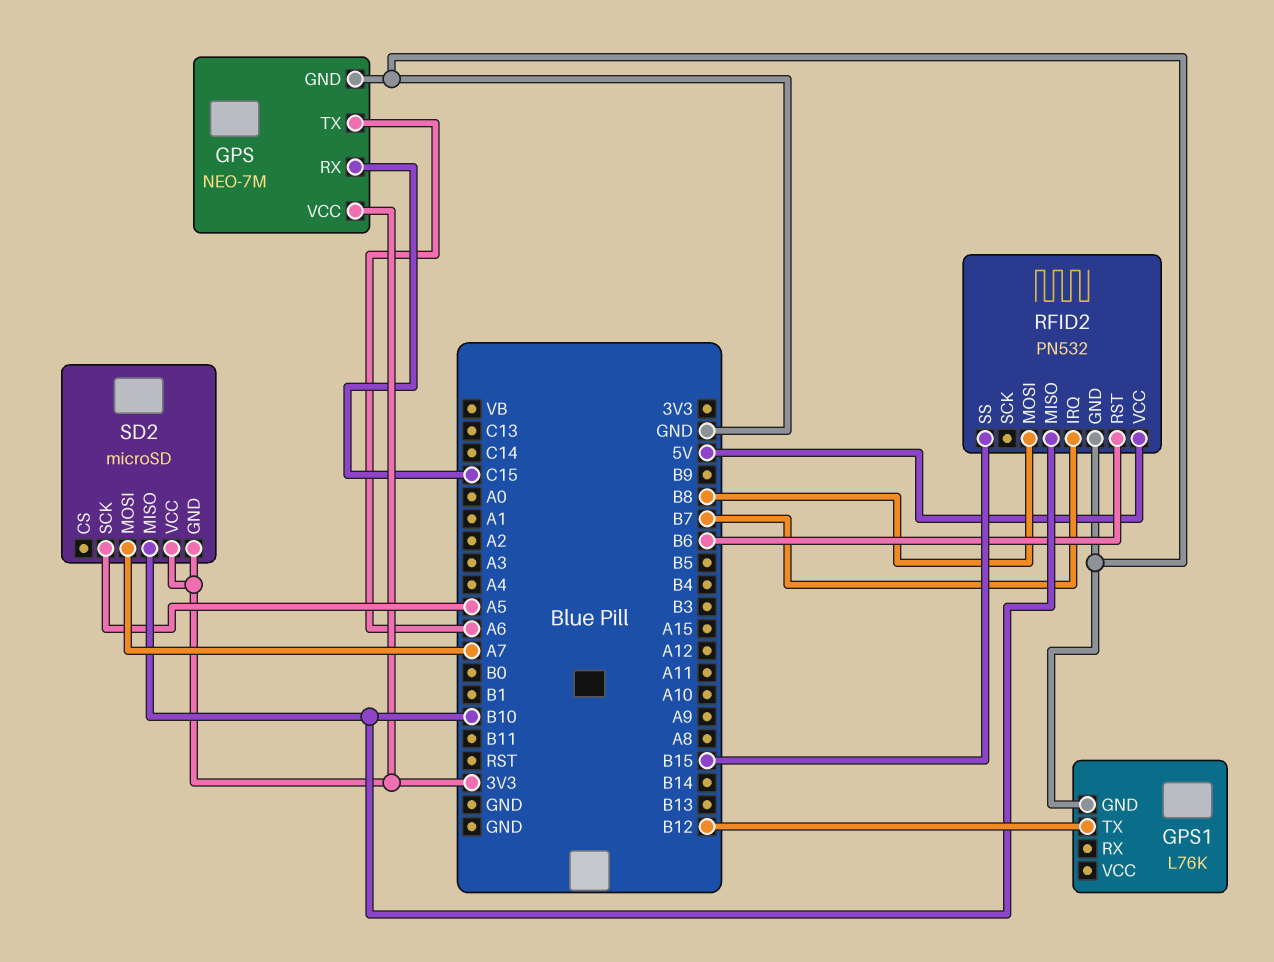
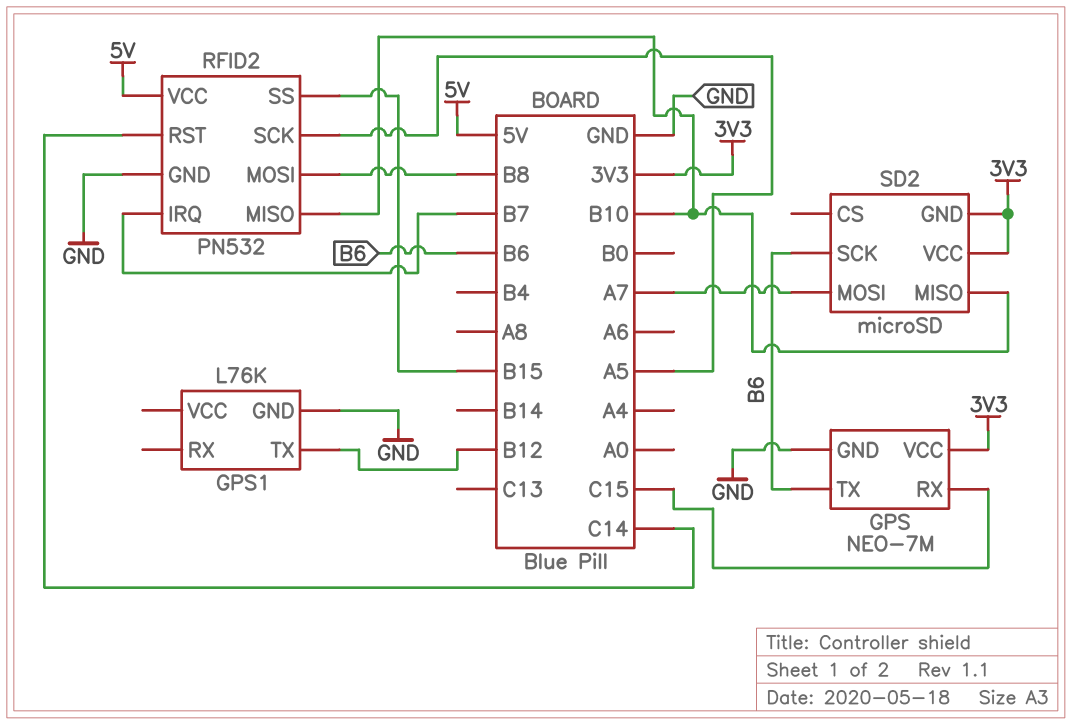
GPS pin TX: A6 -> B6
RFID2 pin RST: B6 -> C14
RFID2 pin SCK: none -> A5
SD2 pin SCK: A5 -> B6

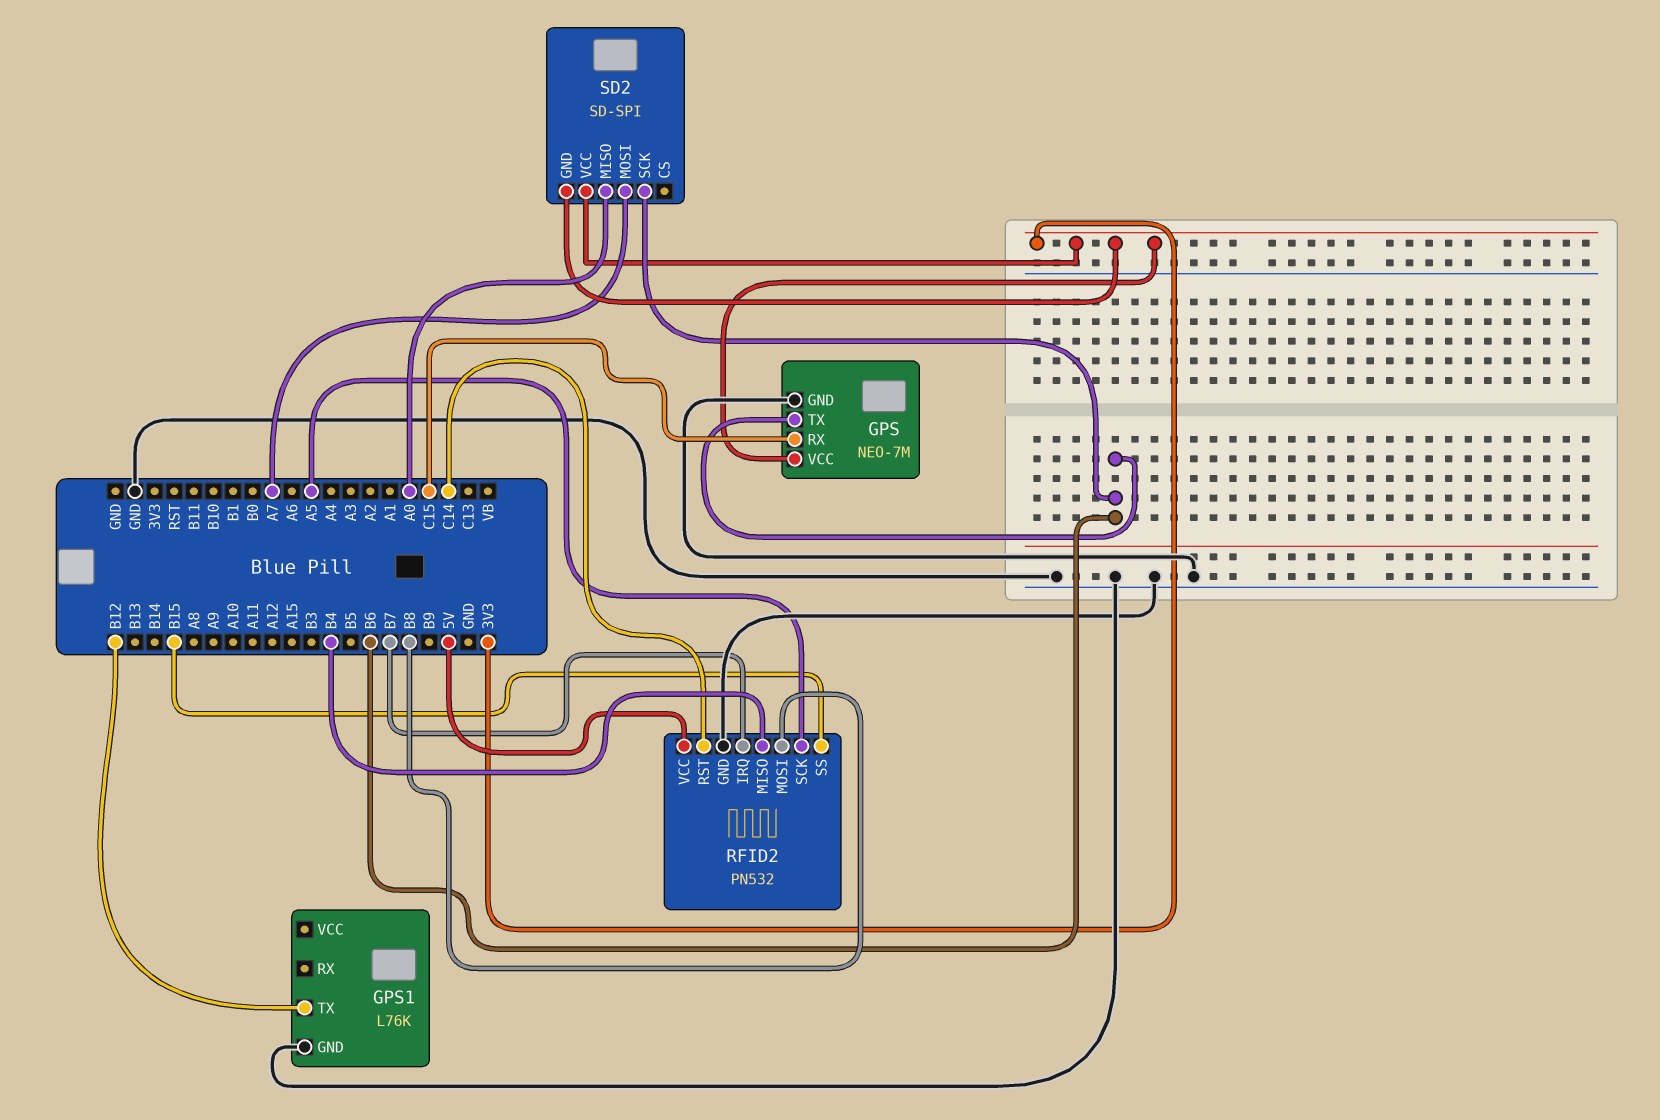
RFID2 pin MISO: B10 -> B4
SD2: microSD -> SD-SPI
SD2 pin MISO: B10 -> A0

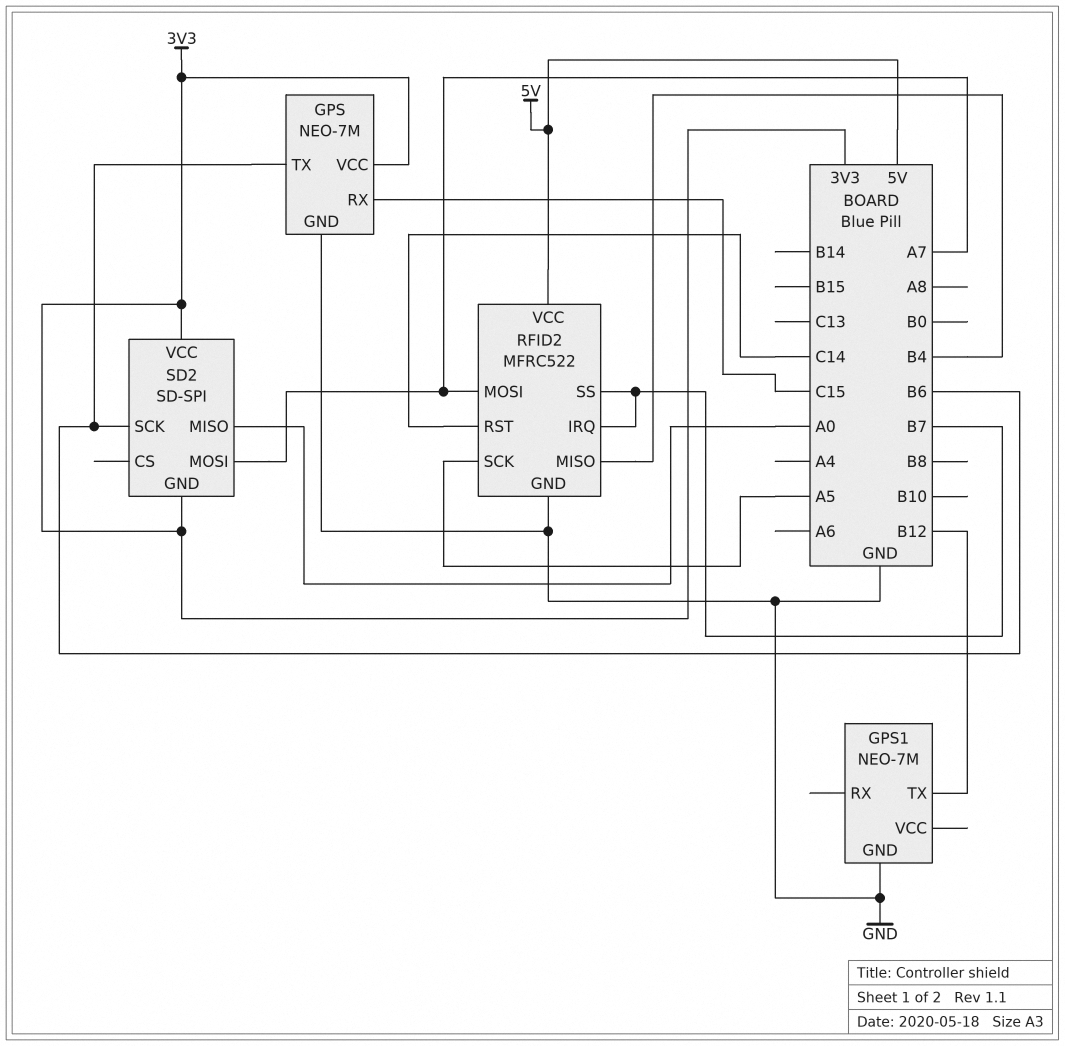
GPS1: L76K -> NEO-7M
RFID2: PN532 -> MFRC522
RFID2 pin MOSI: B8 -> A7
RFID2 pin SS: B15 -> B7

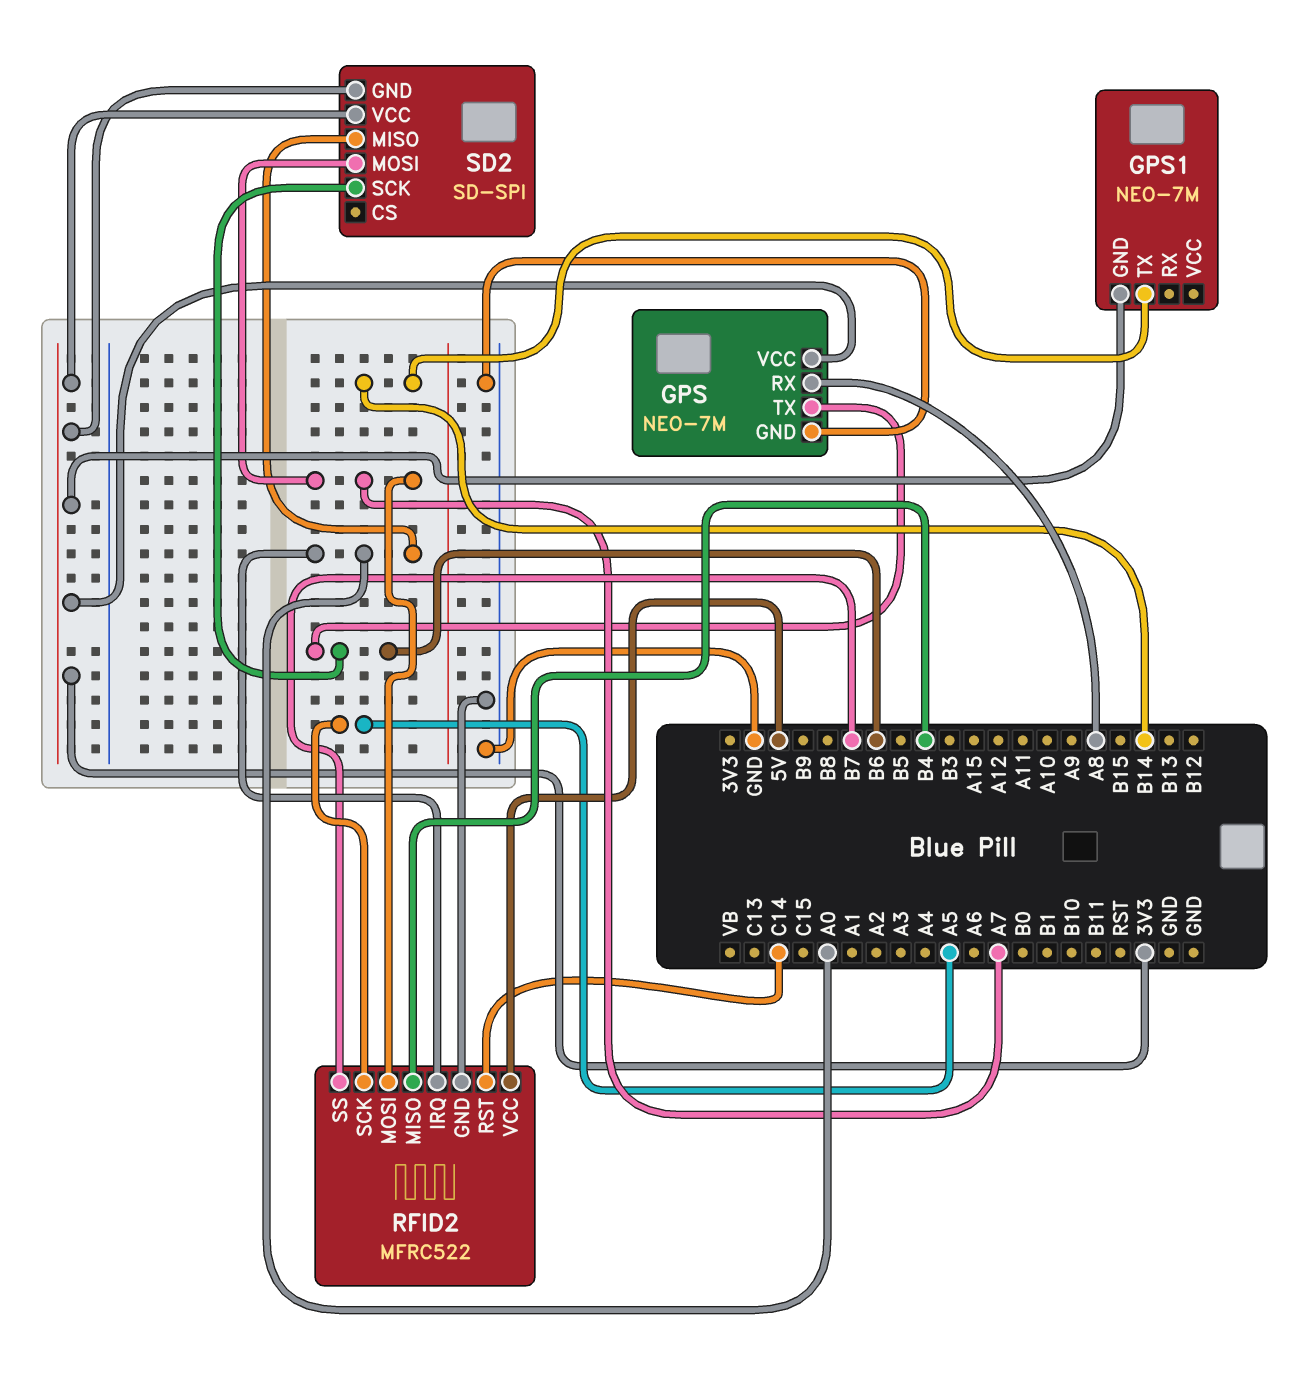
GPS pin RX: C15 -> A8
GPS1 pin GND: GND -> 3V3
GPS1 pin TX: B12 -> B14
RFID2 pin IRQ: B7 -> A0

